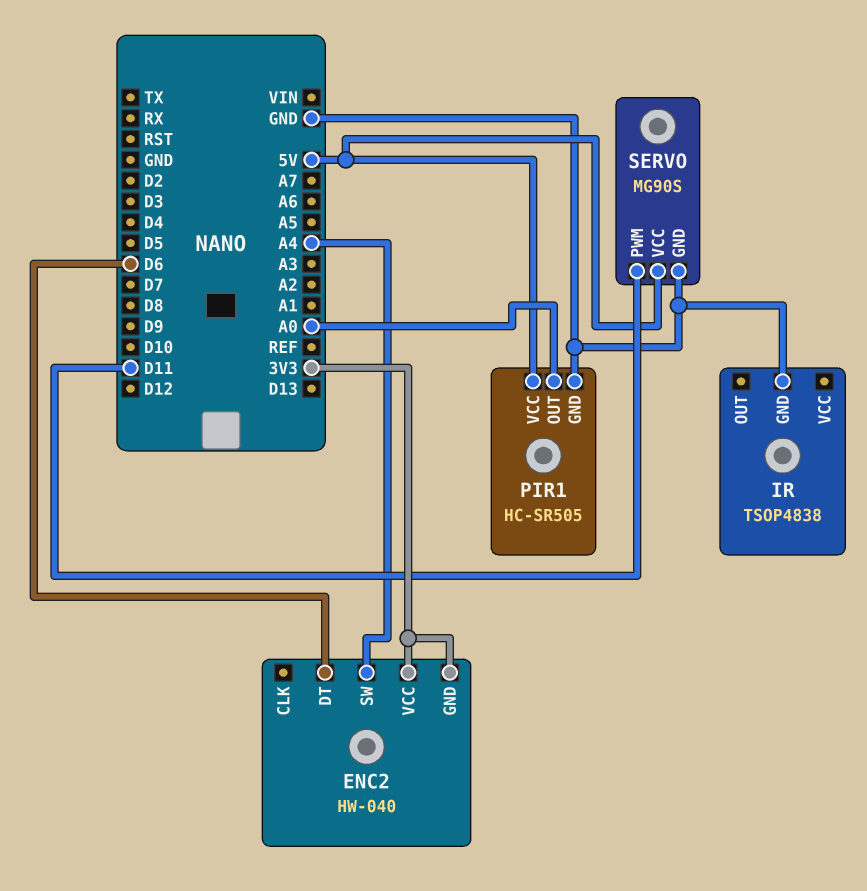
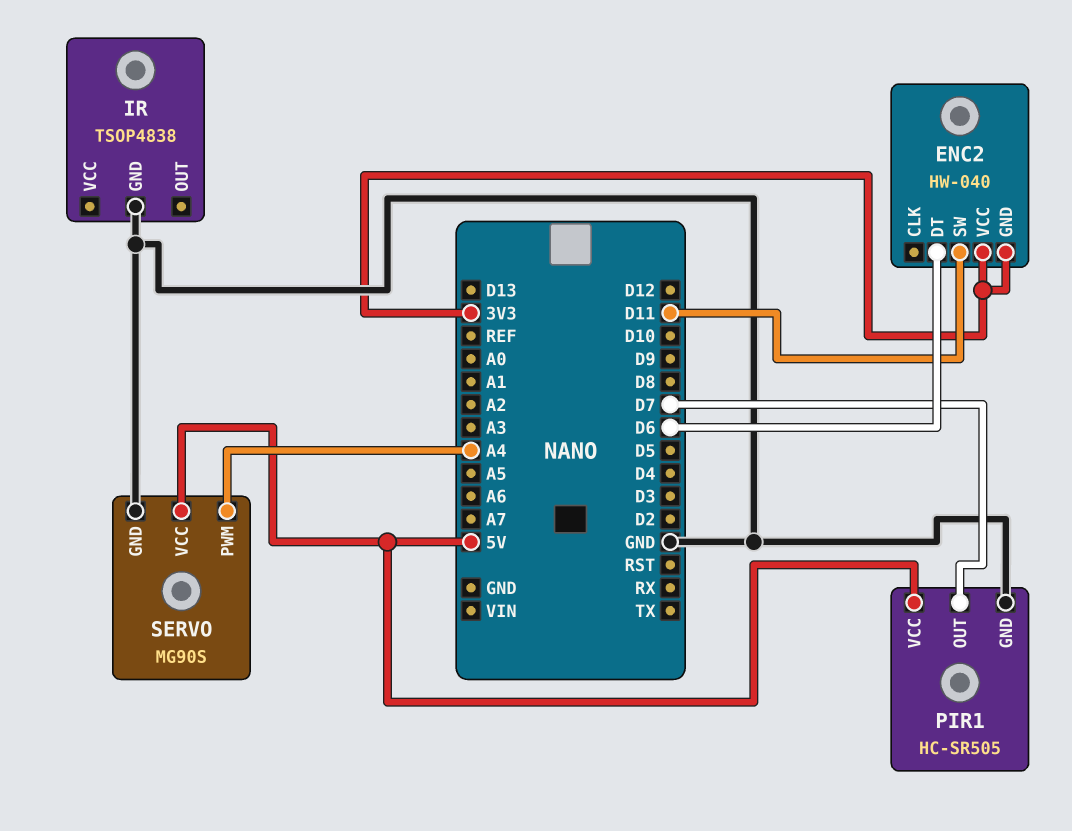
ENC2 pin SW: A4 -> D11
PIR1 pin OUT: A0 -> D7
SERVO pin PWM: D11 -> A4

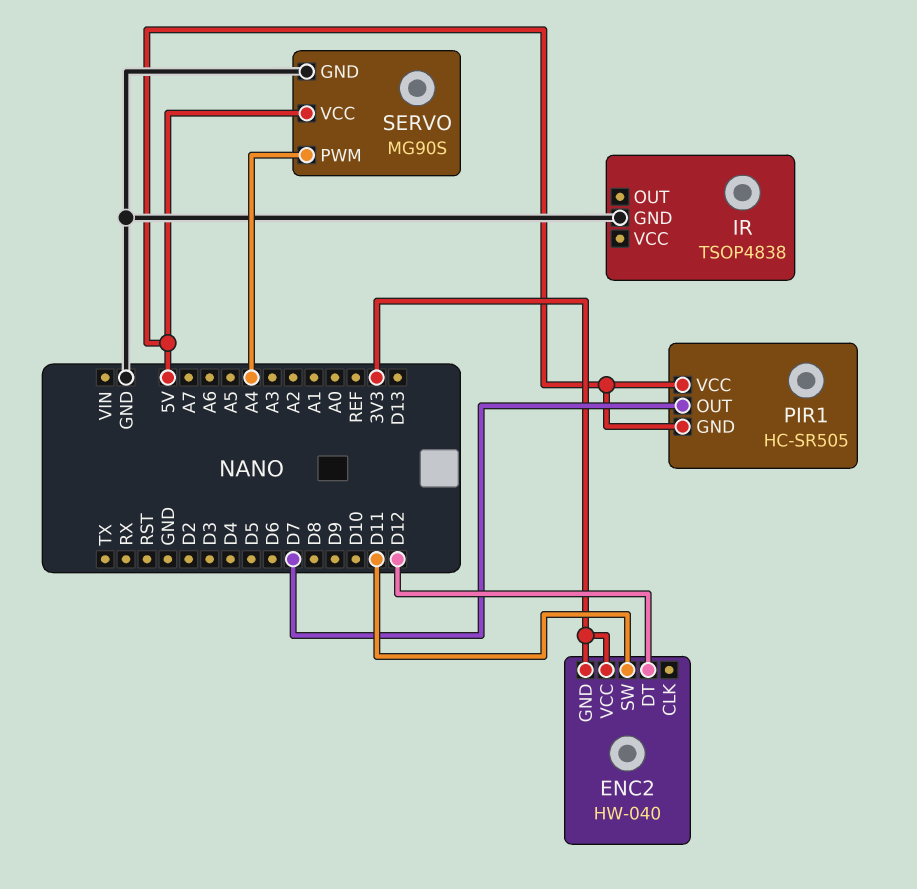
ENC2 pin DT: D6 -> D12
PIR1 pin GND: GND -> 5V

